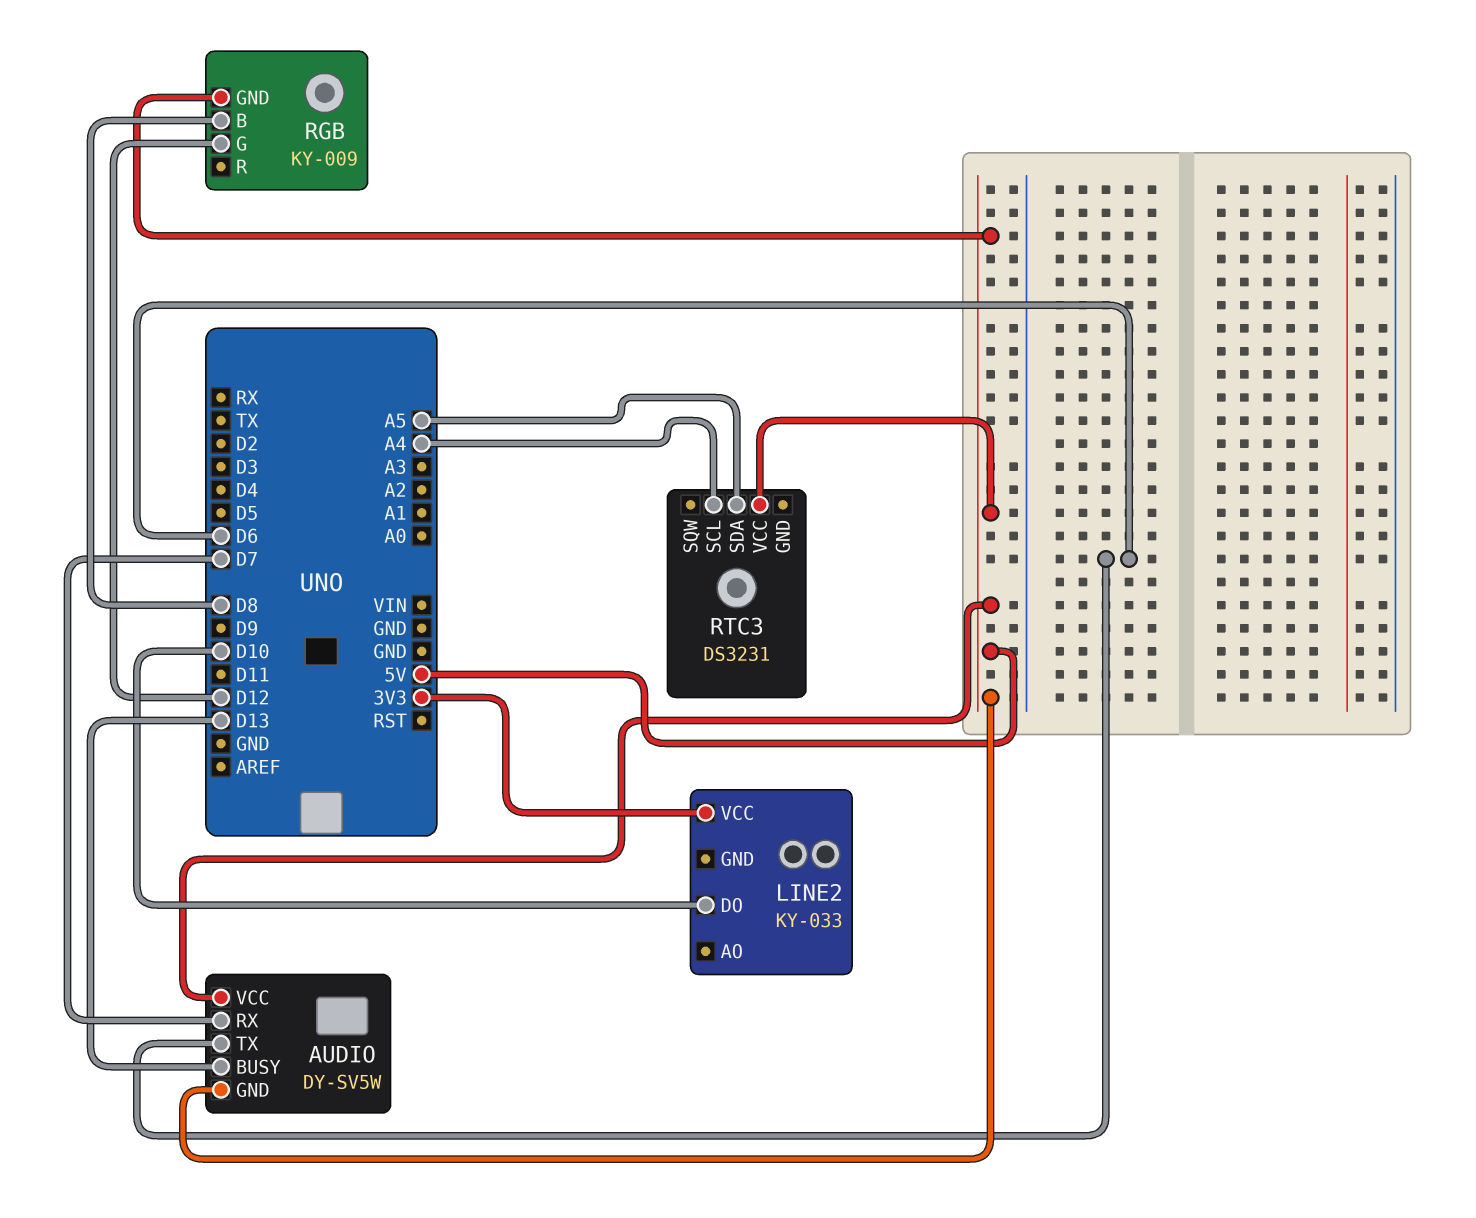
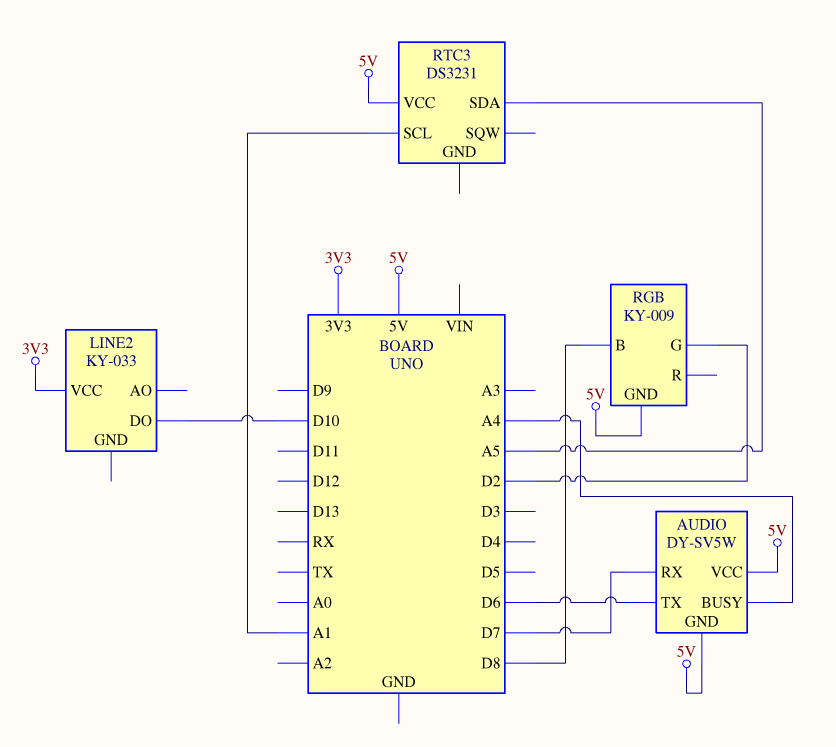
AUDIO pin BUSY: D13 -> A4
RGB pin G: D12 -> D2
RTC3 pin SCL: A4 -> A1

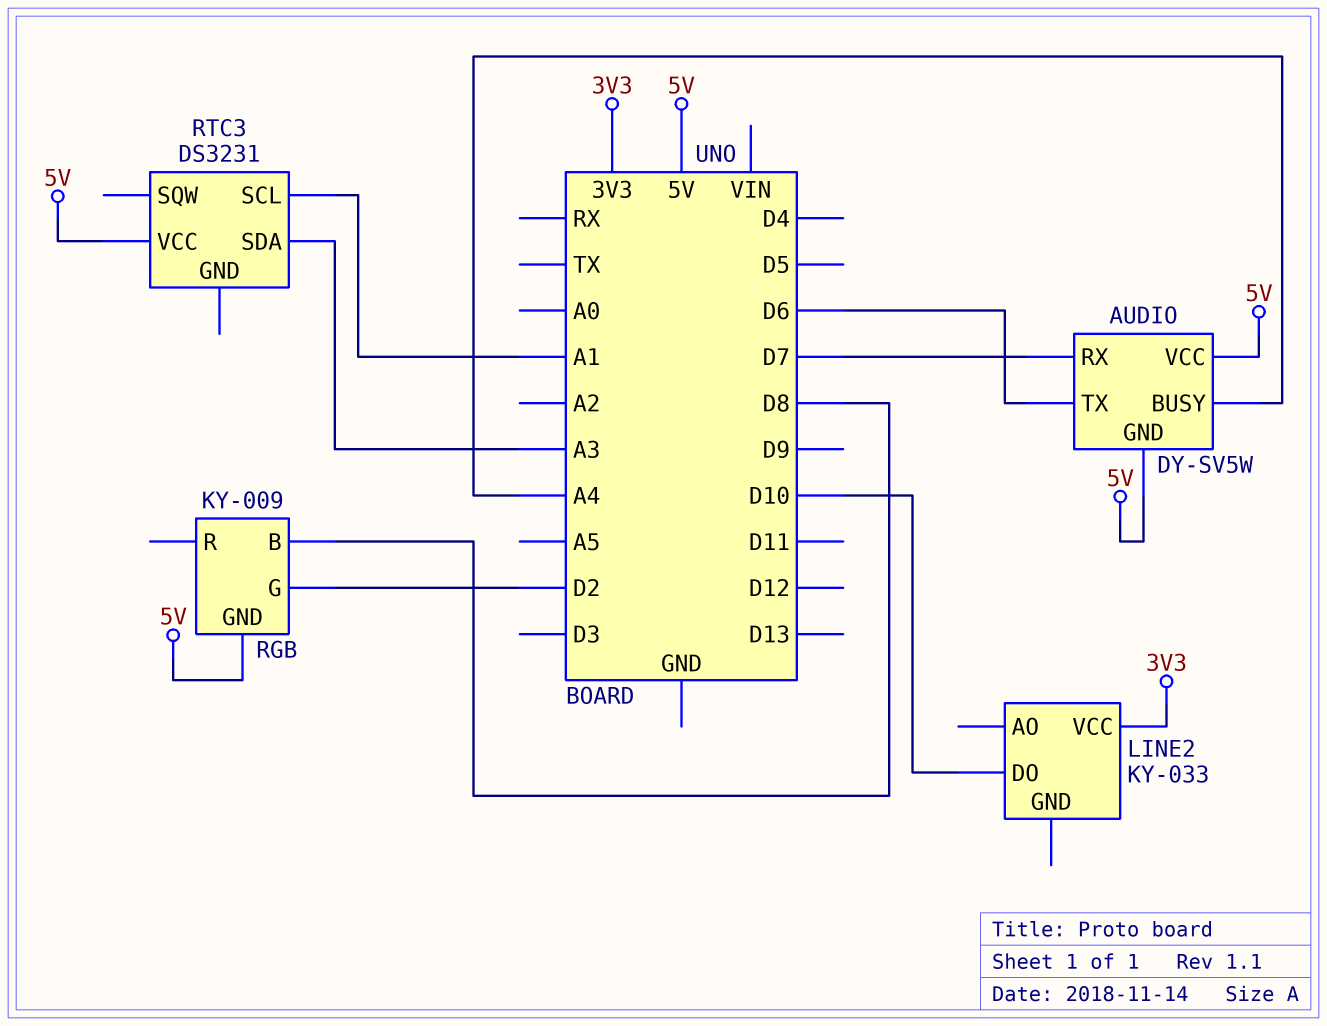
RTC3 pin SDA: A5 -> A3

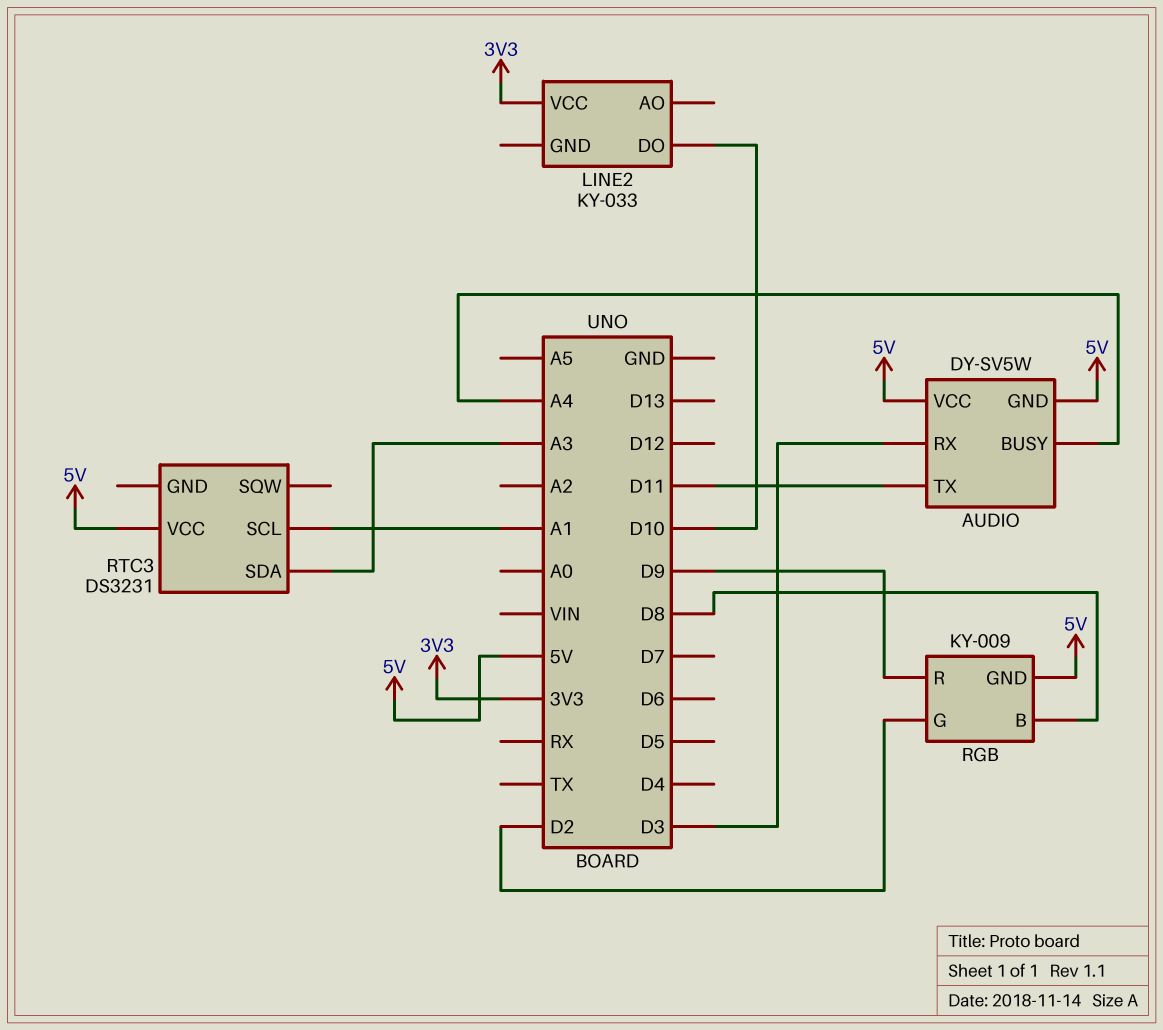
AUDIO pin RX: D7 -> D3
AUDIO pin TX: D6 -> D11
RGB pin R: none -> D9

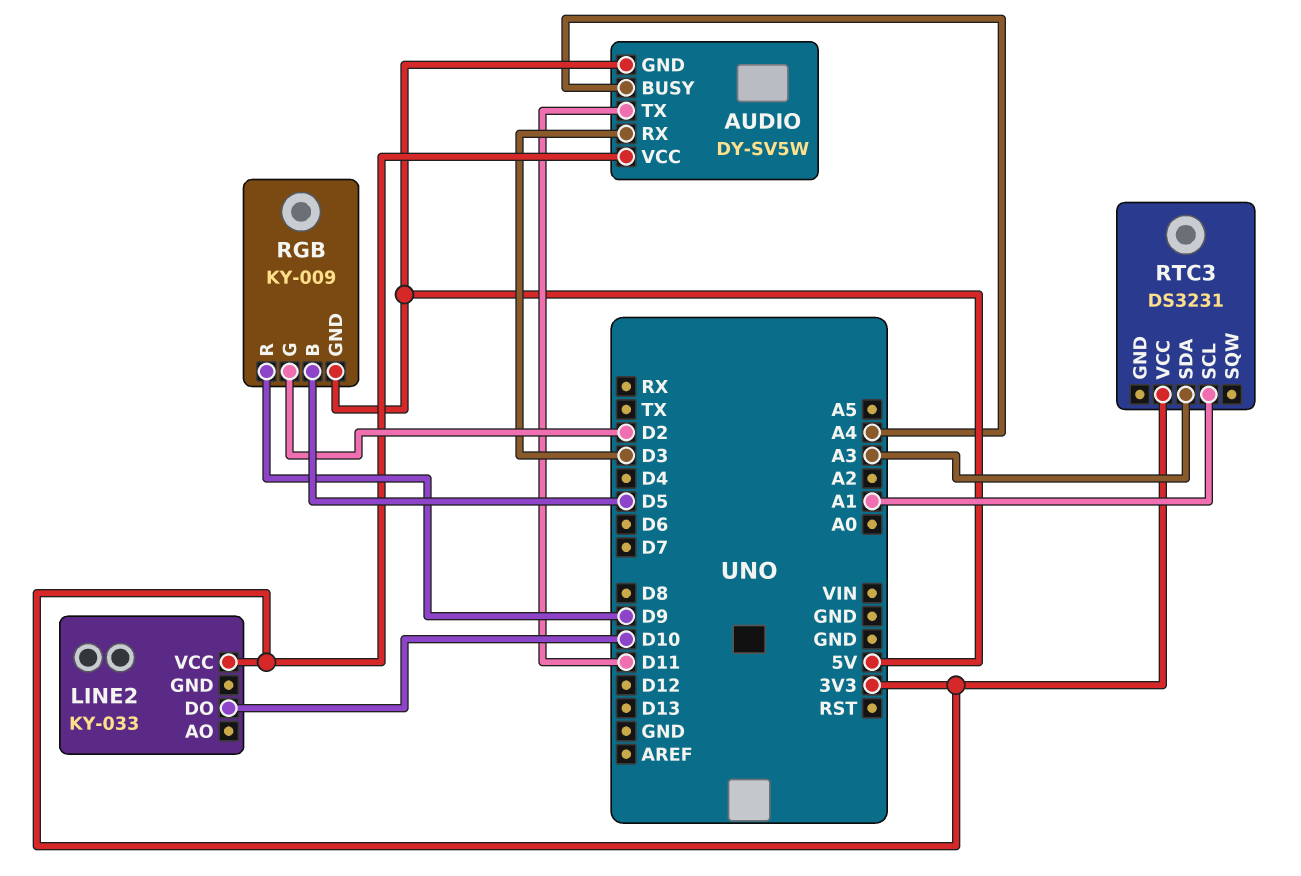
AUDIO pin VCC: 5V -> 3V3
RGB pin B: D8 -> D5
RTC3 pin VCC: 5V -> 3V3

